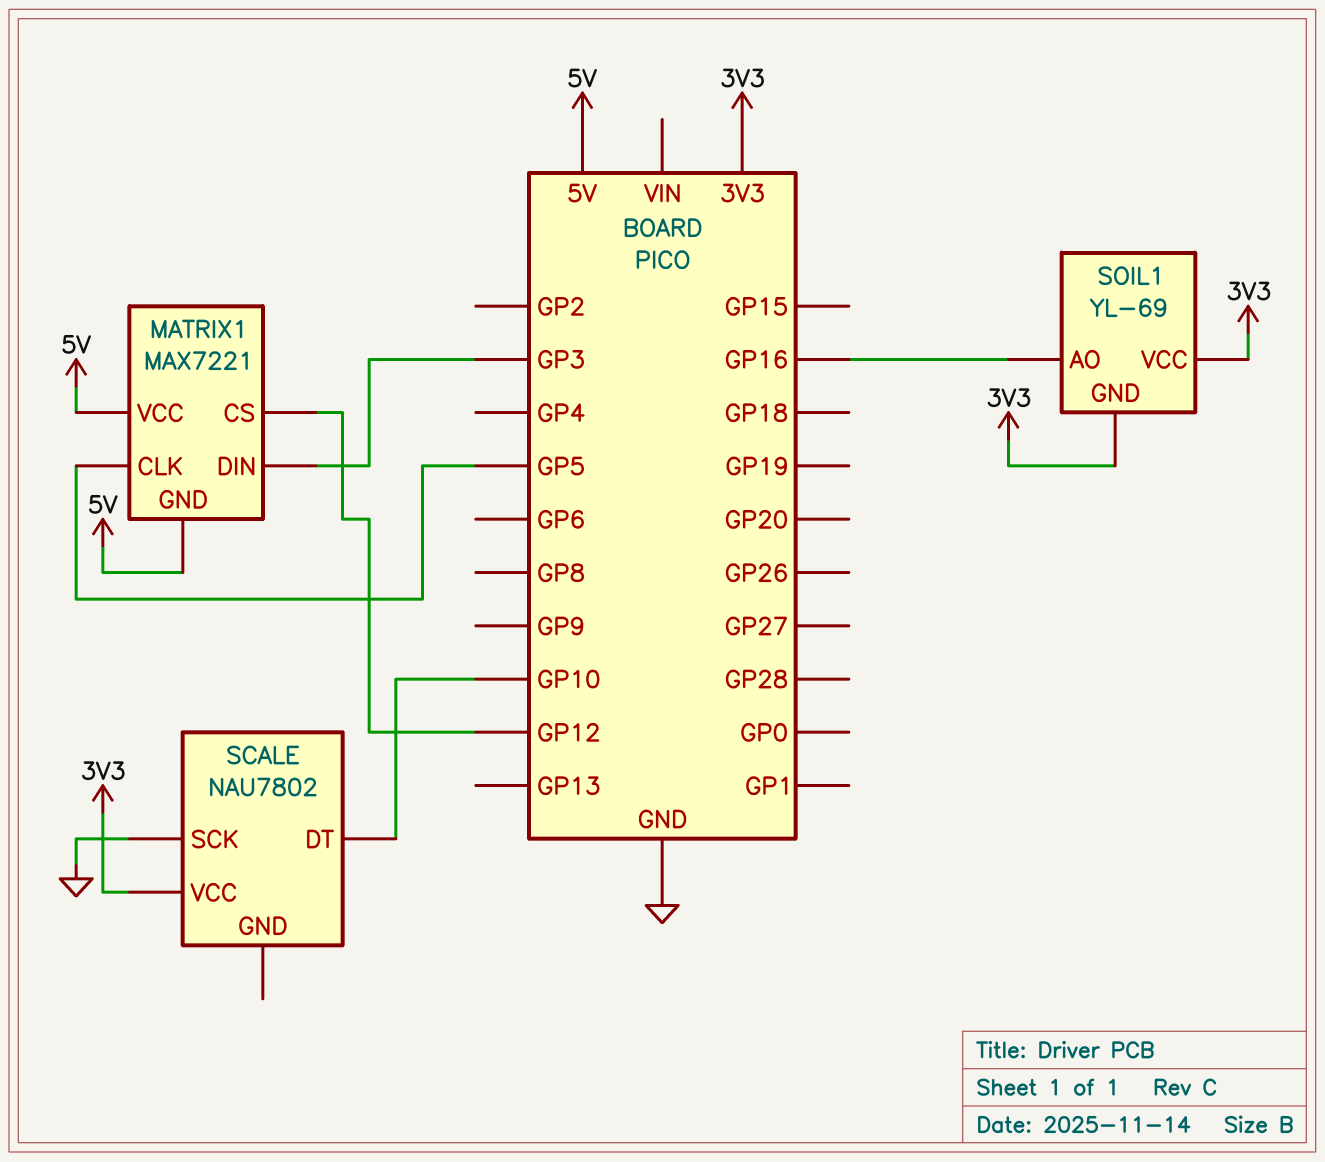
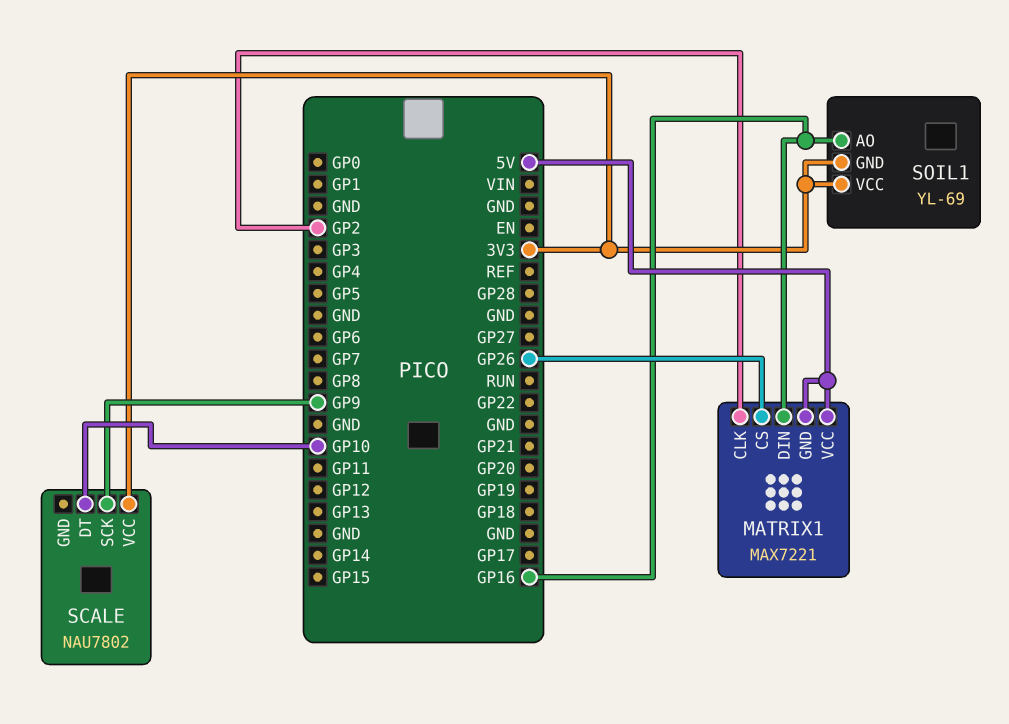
MATRIX1 pin CLK: GP5 -> GP2
MATRIX1 pin CS: GP12 -> GP26
MATRIX1 pin DIN: GP3 -> GP16
SCALE pin SCK: GND -> GP9

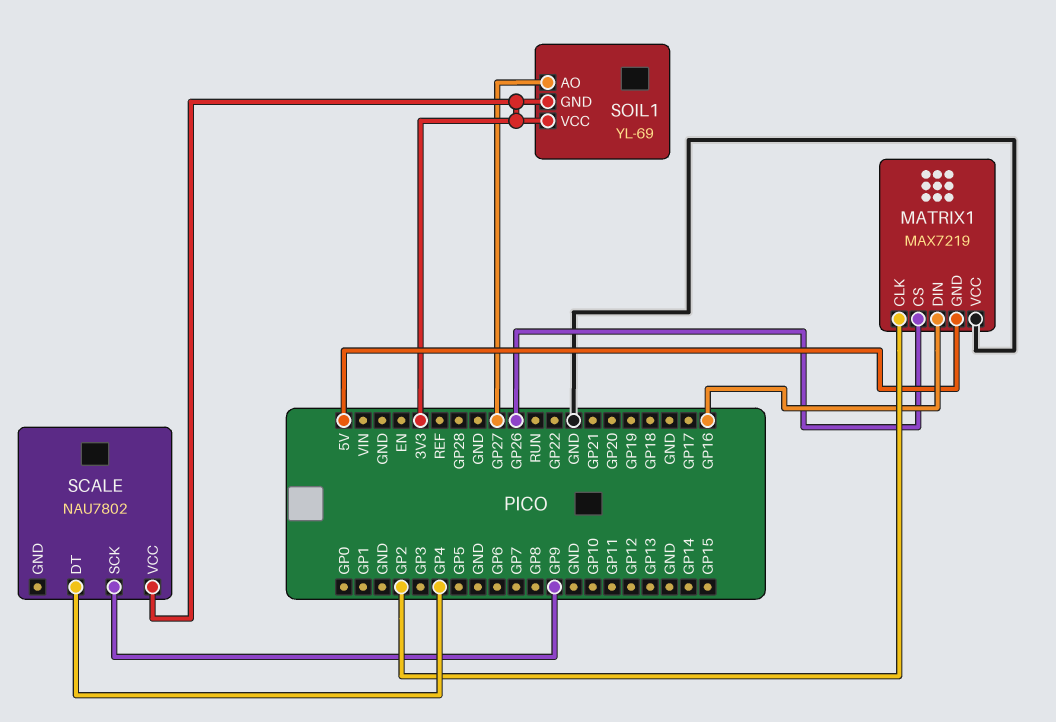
MATRIX1: MAX7221 -> MAX7219
MATRIX1 pin VCC: 5V -> GND
SCALE pin DT: GP10 -> GP4
SOIL1 pin AO: GP16 -> GP27

